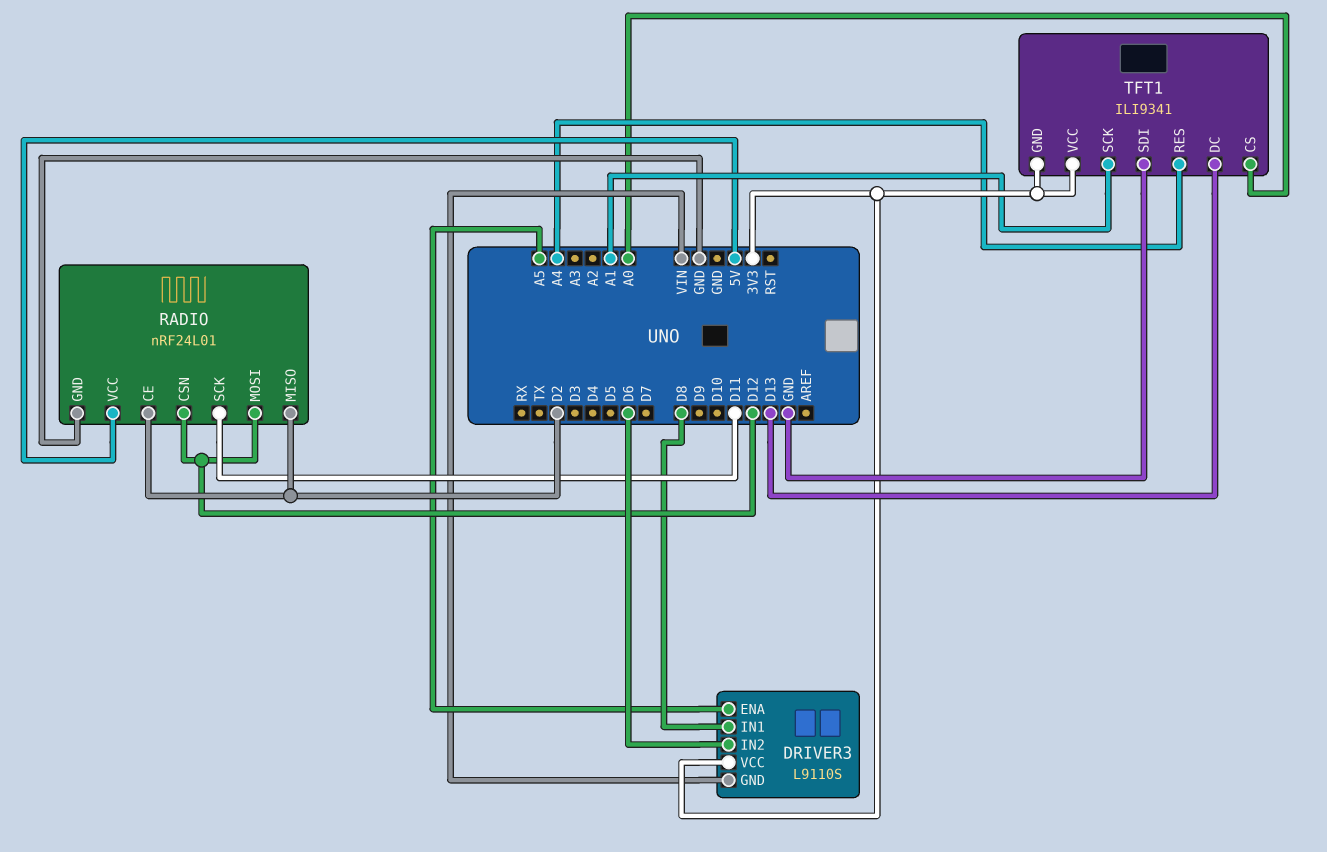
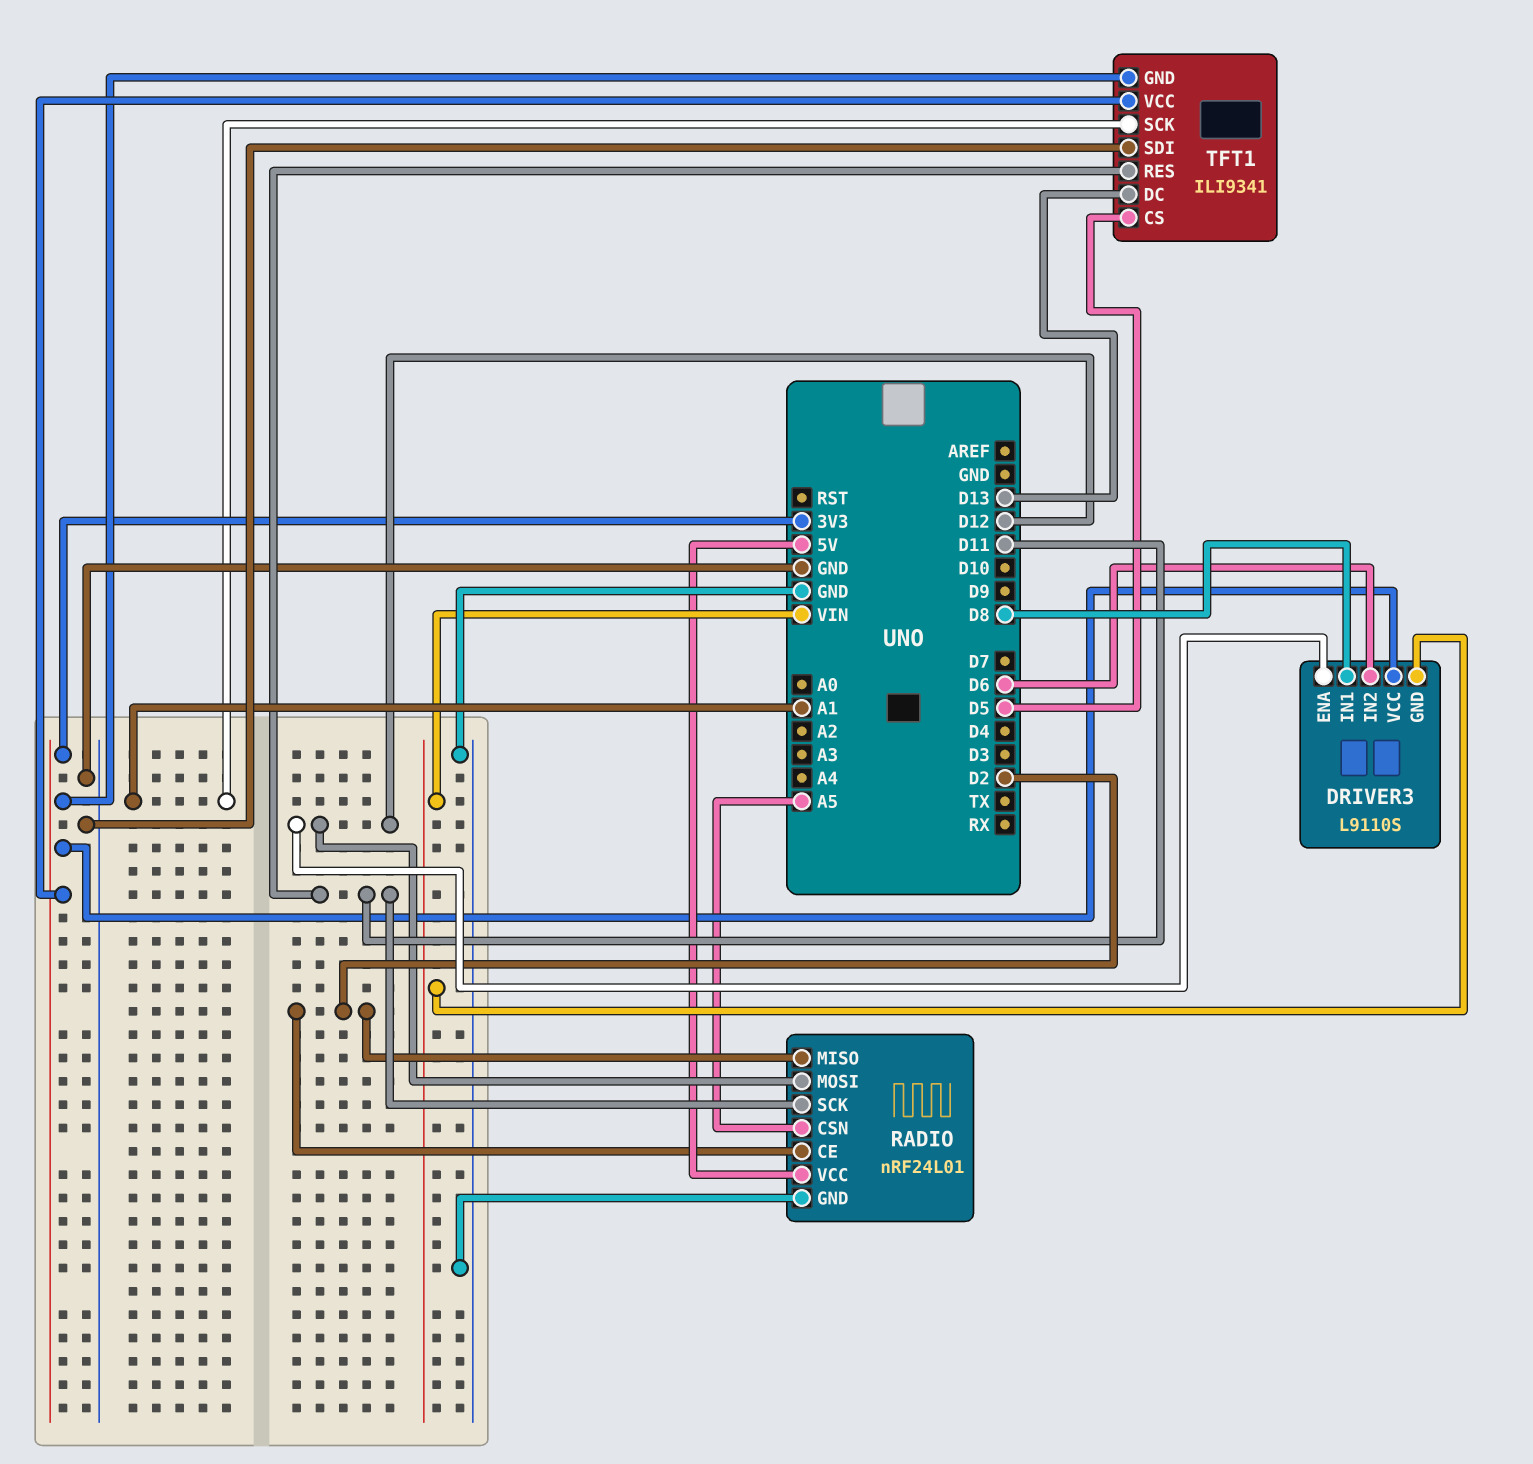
DRIVER3 pin ENA: A5 -> D12
RADIO pin CSN: D12 -> A5
TFT1 pin CS: A0 -> D5
TFT1 pin RES: A4 -> D11

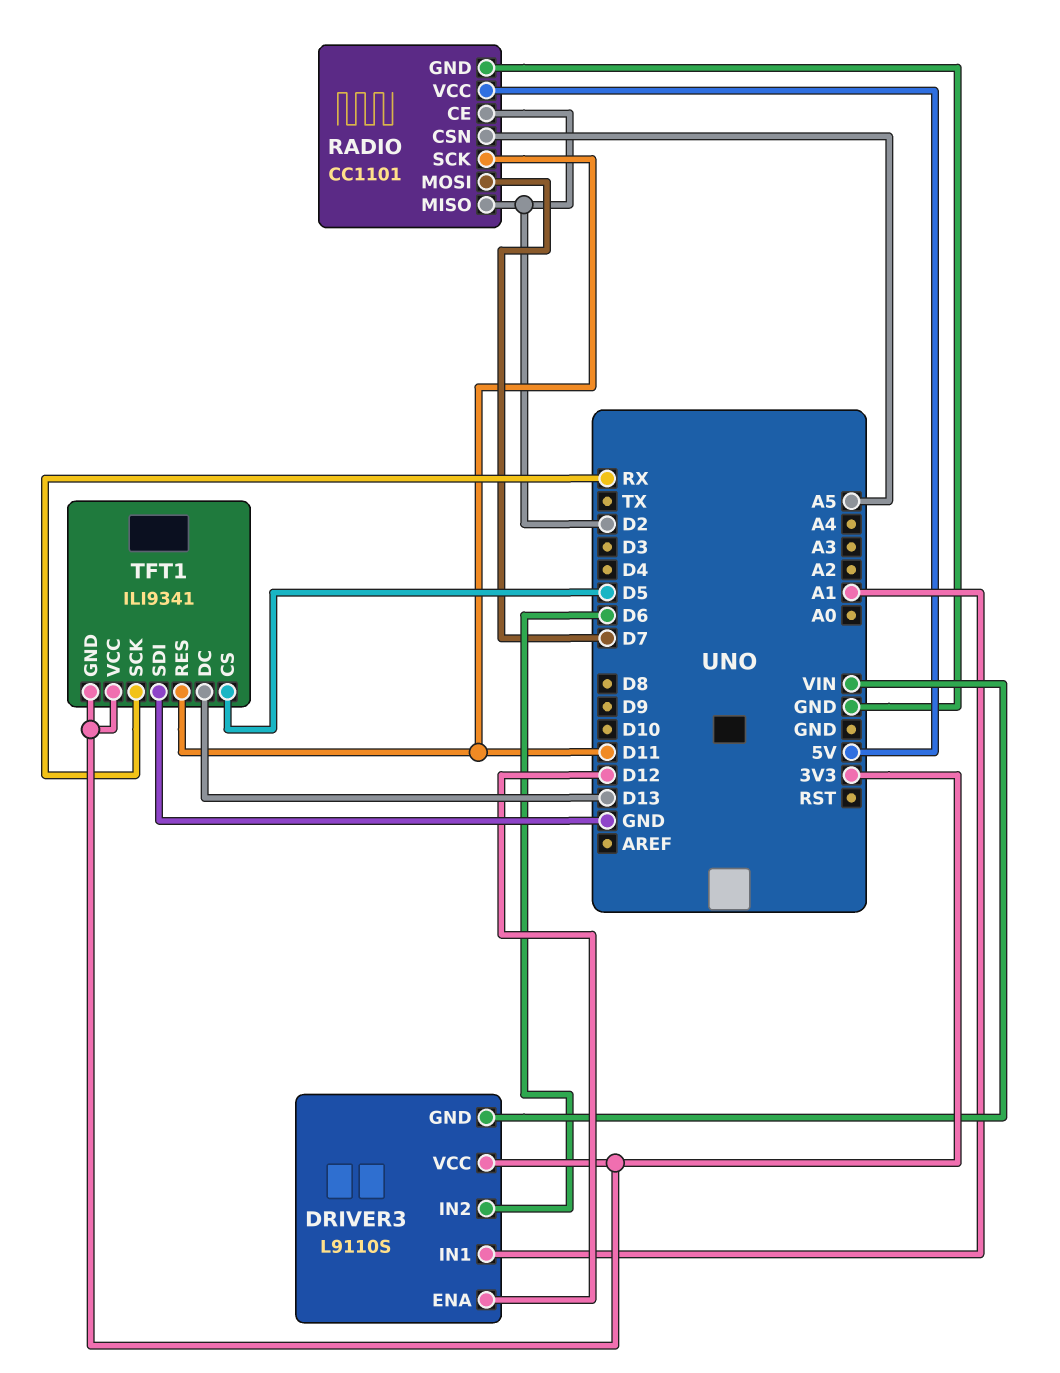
DRIVER3 pin IN1: D8 -> A1
RADIO: nRF24L01 -> CC1101
RADIO pin MOSI: D12 -> D7
TFT1 pin SCK: A1 -> RX

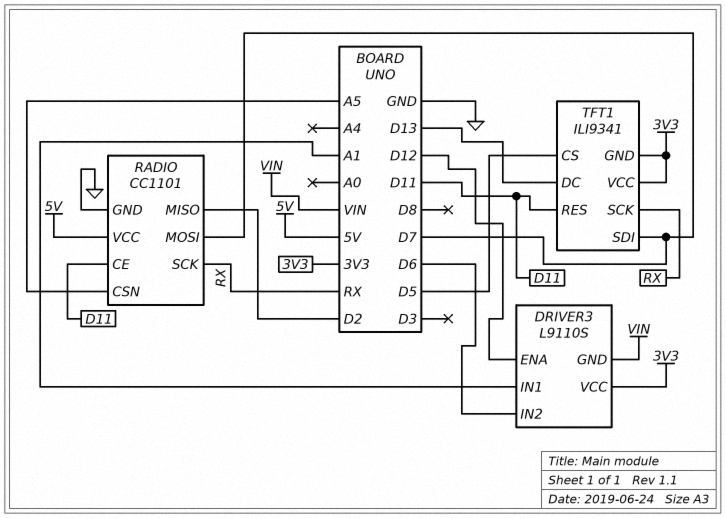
RADIO pin CE: D2 -> D11
RADIO pin SCK: D11 -> RX
TFT1 pin SDI: GND -> D7

